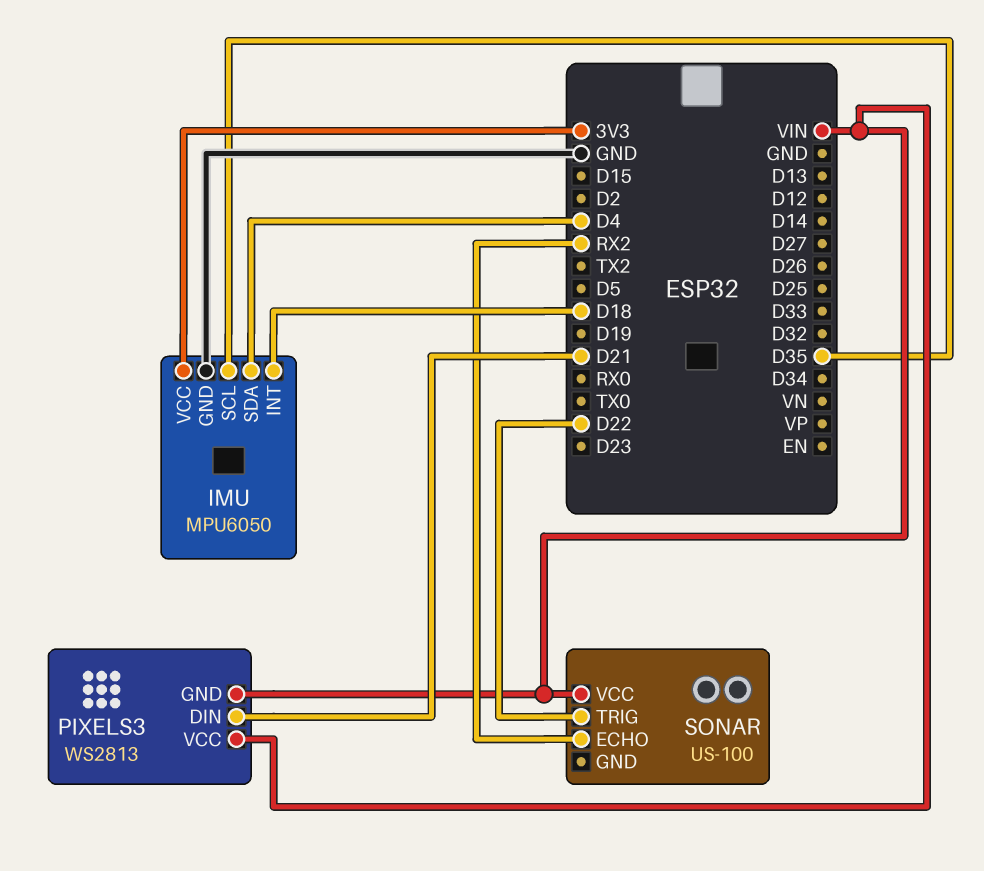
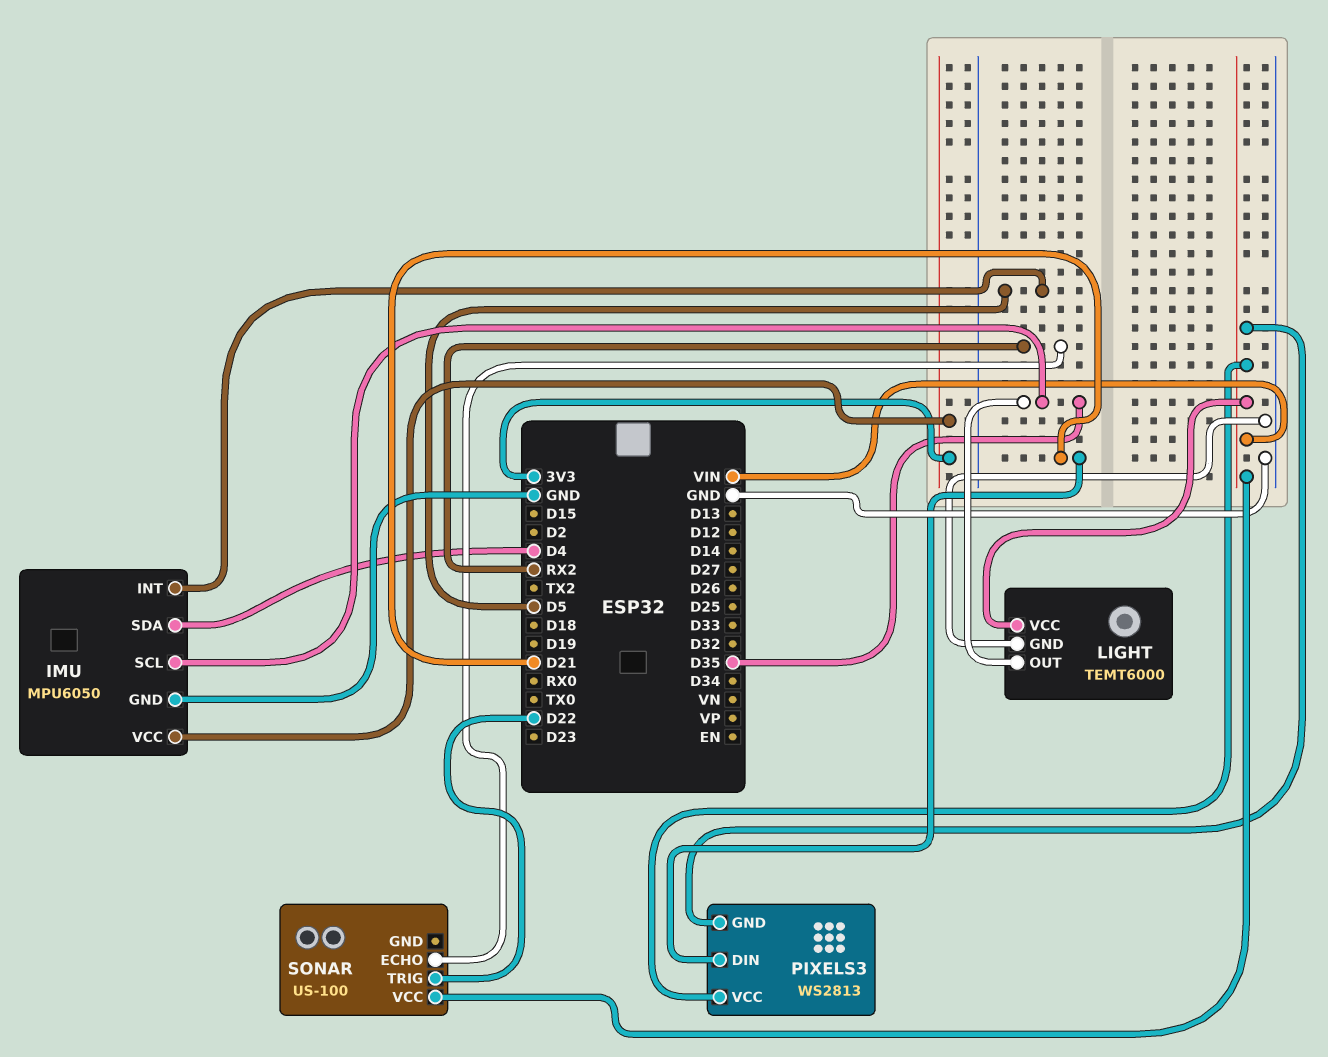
IMU pin INT: D18 -> D5
LIGHT: none -> TEMT6000
LIGHT pin GND: none -> GND
LIGHT pin OUT: none -> D35
LIGHT pin VCC: none -> VIN

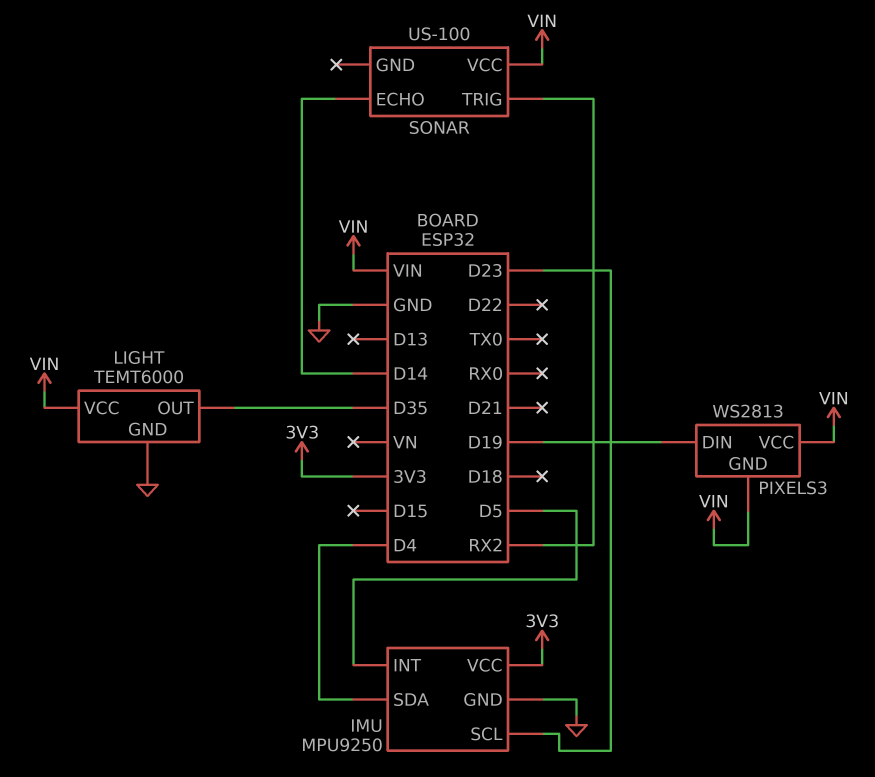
IMU: MPU6050 -> MPU9250
IMU pin SCL: D35 -> D23
PIXELS3 pin DIN: D21 -> D19
SONAR pin ECHO: RX2 -> D14
SONAR pin TRIG: D22 -> RX2

